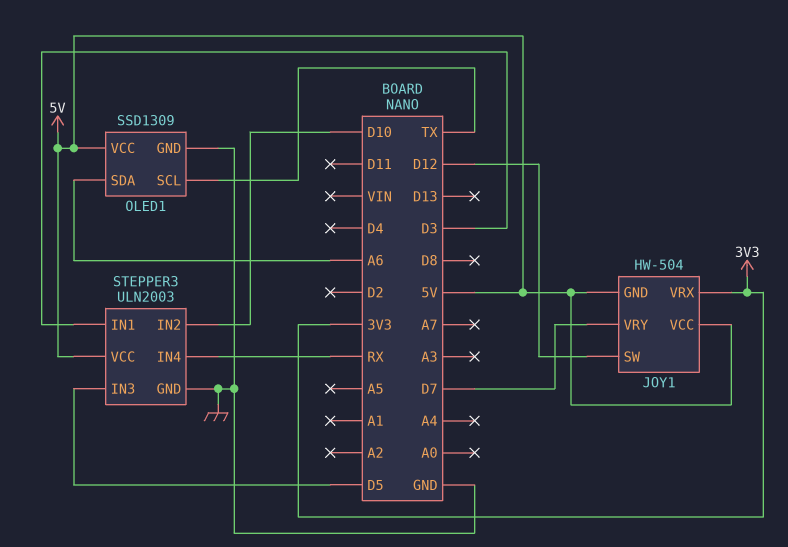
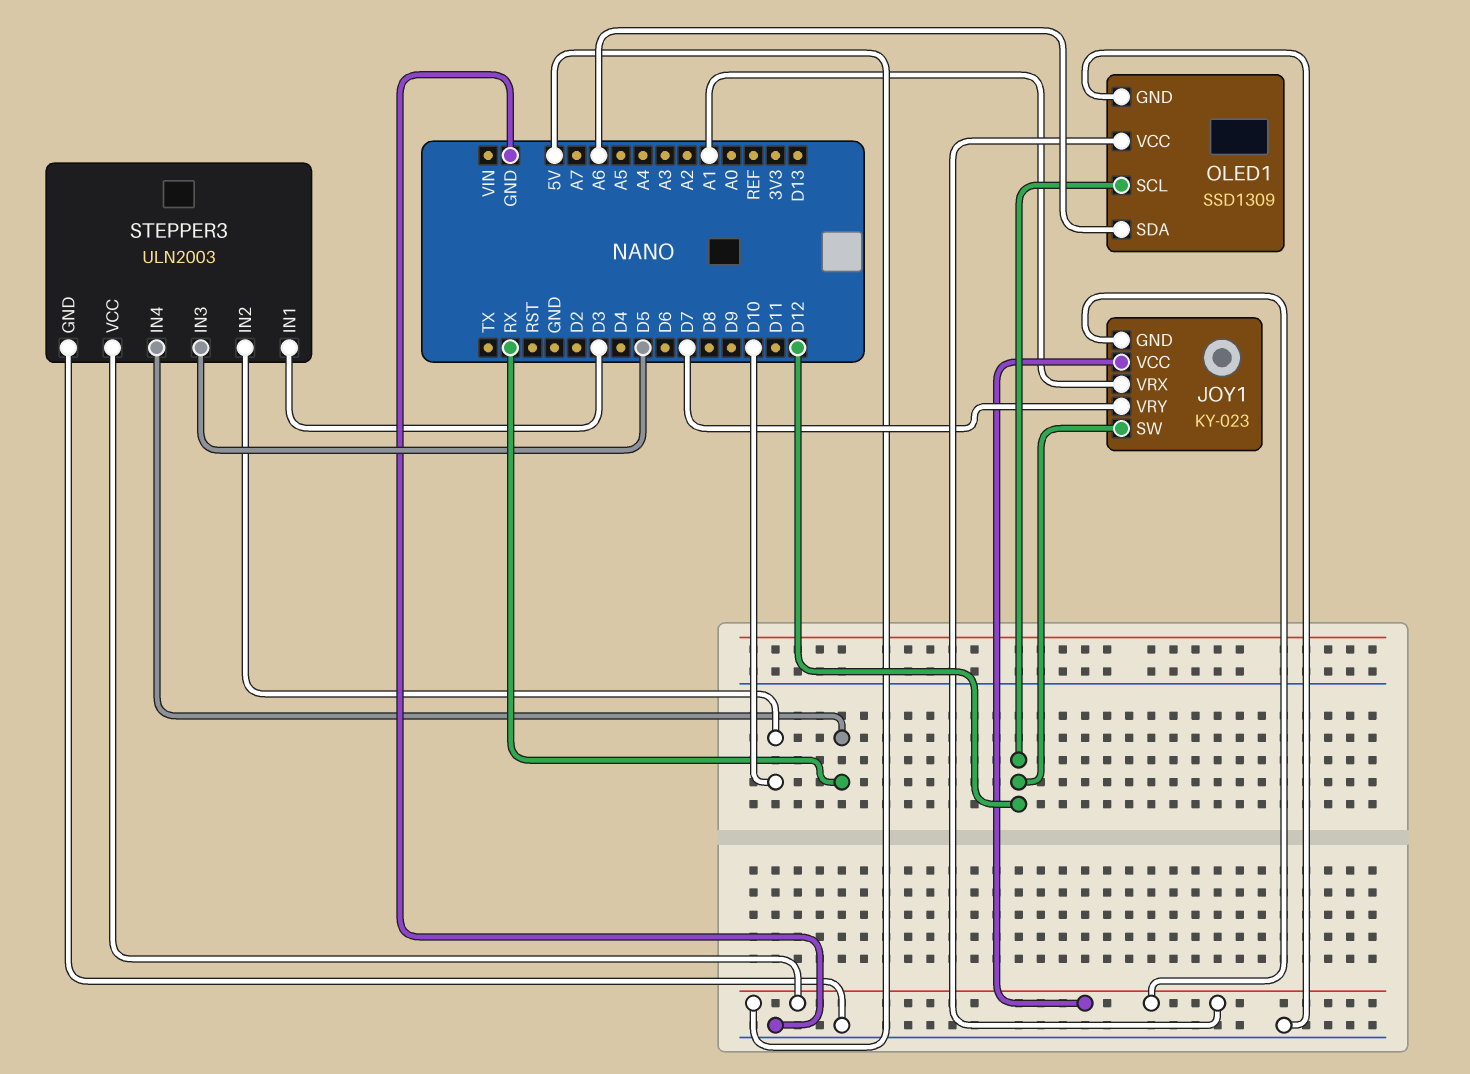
JOY1: HW-504 -> KY-023
JOY1 pin VRX: 3V3 -> A1
OLED1 pin SCL: TX -> D12

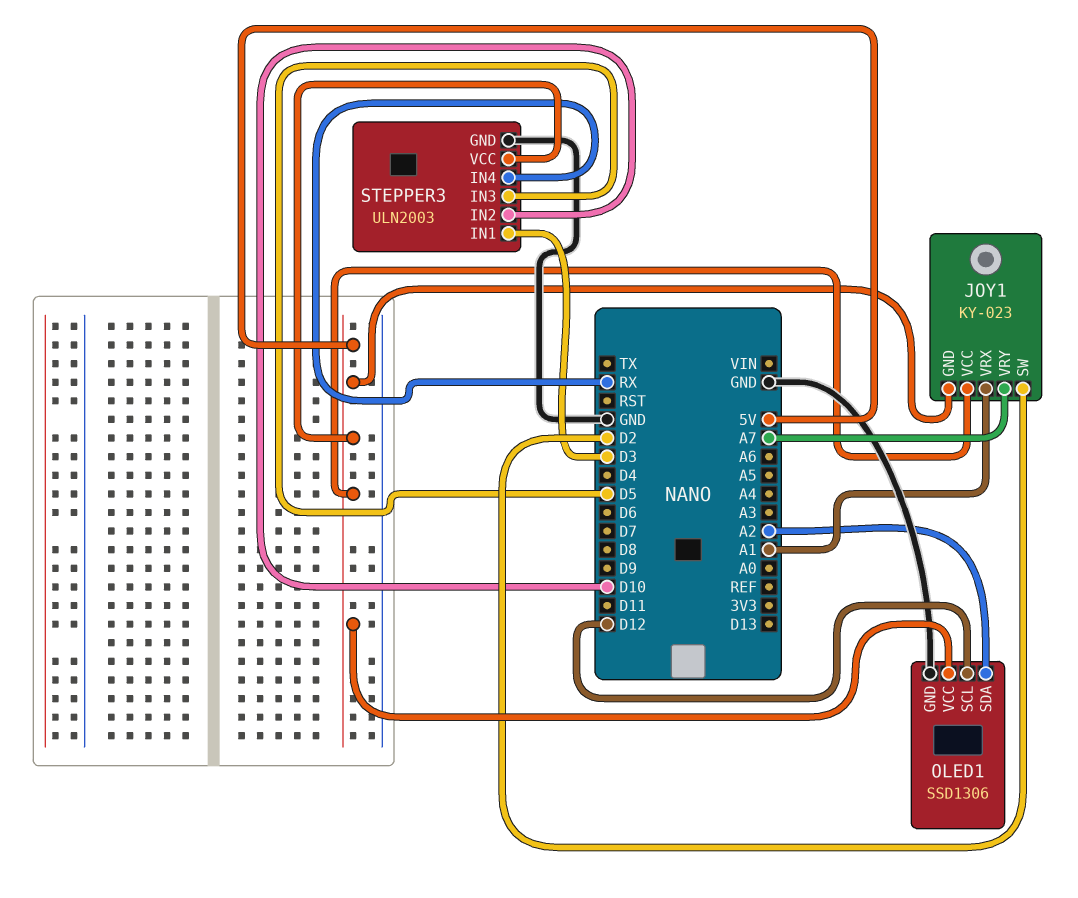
JOY1 pin SW: D12 -> D2
JOY1 pin VRY: D7 -> A7
OLED1: SSD1309 -> SSD1306
OLED1 pin SDA: A6 -> A2

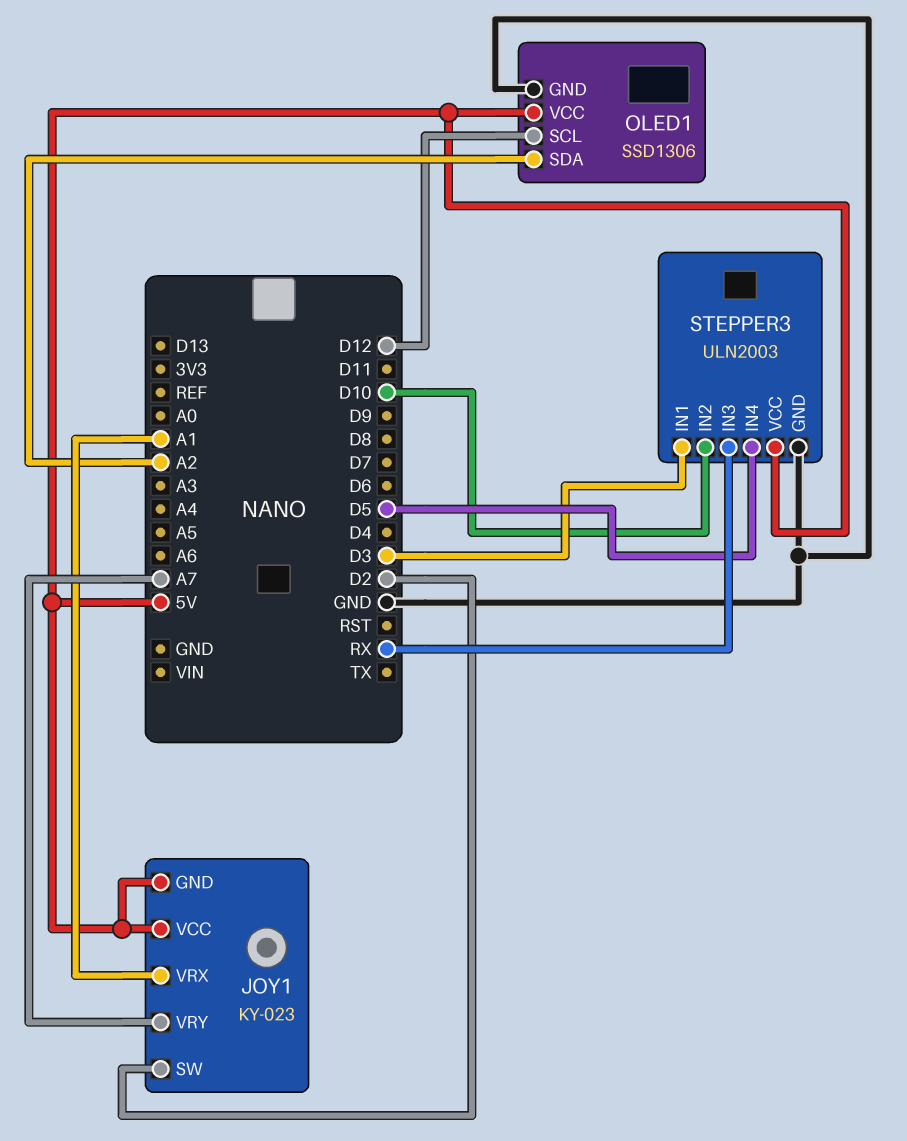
STEPPER3 pin IN3: D5 -> RX
STEPPER3 pin IN4: RX -> D5

